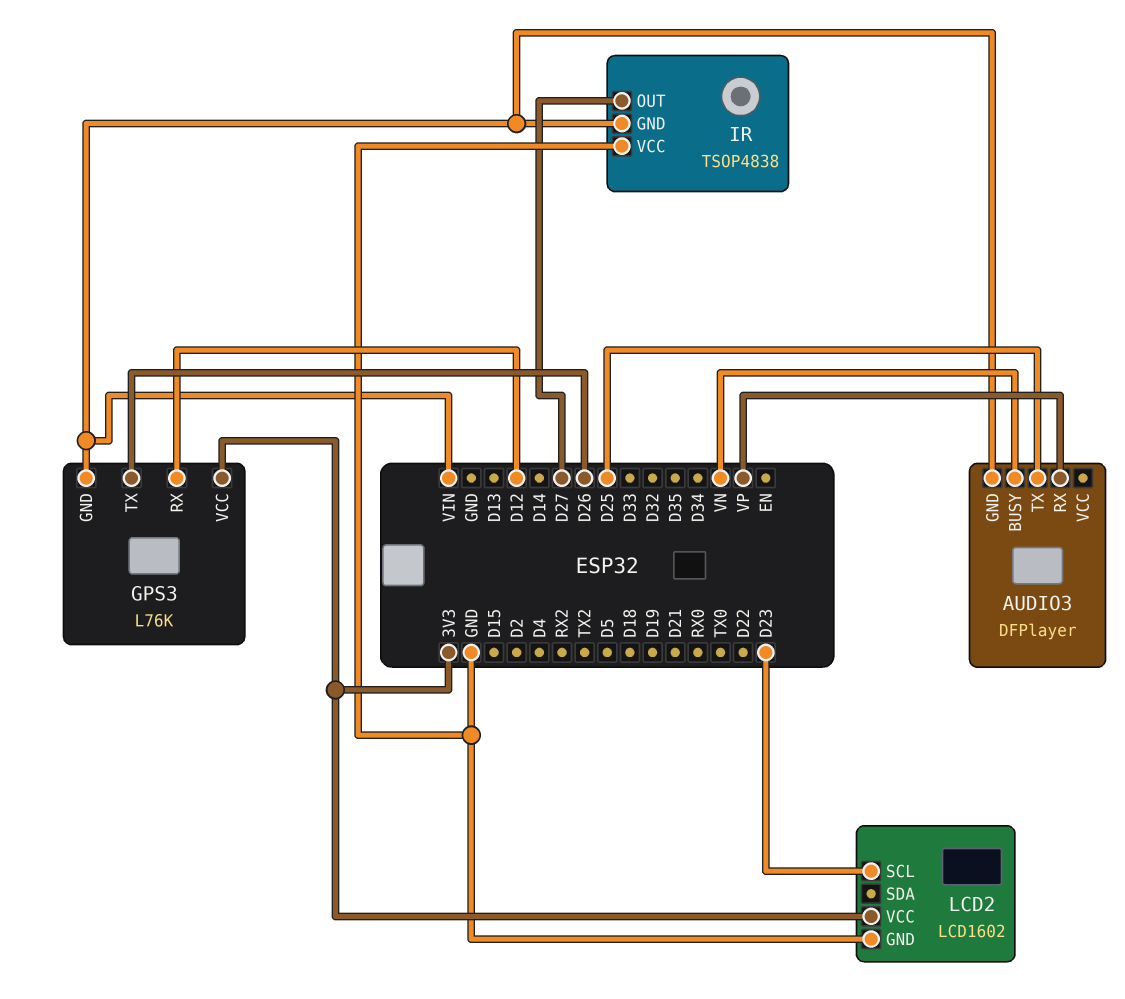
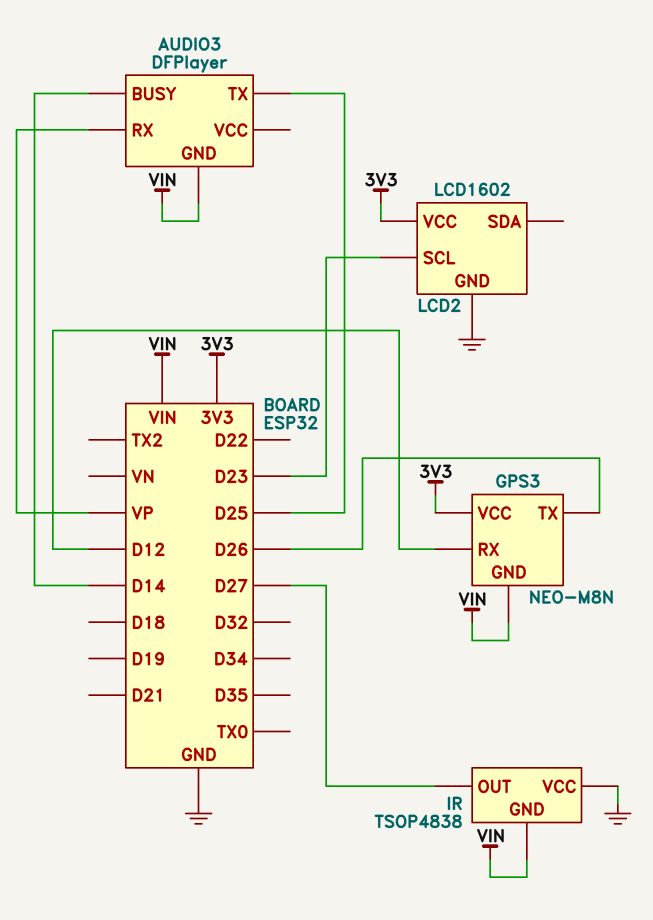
AUDIO3 pin BUSY: VN -> D14
GPS3: L76K -> NEO-M8N

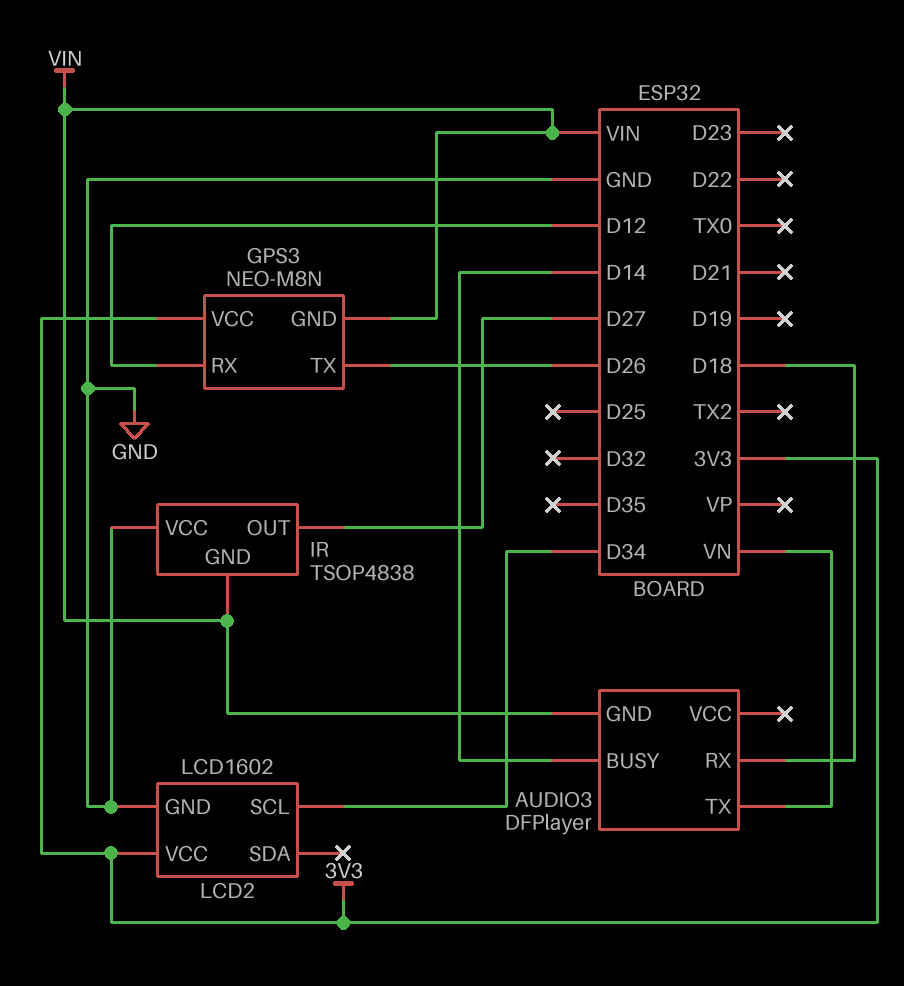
AUDIO3 pin RX: VP -> D18
AUDIO3 pin TX: D25 -> VN
LCD2 pin SCL: D23 -> D34

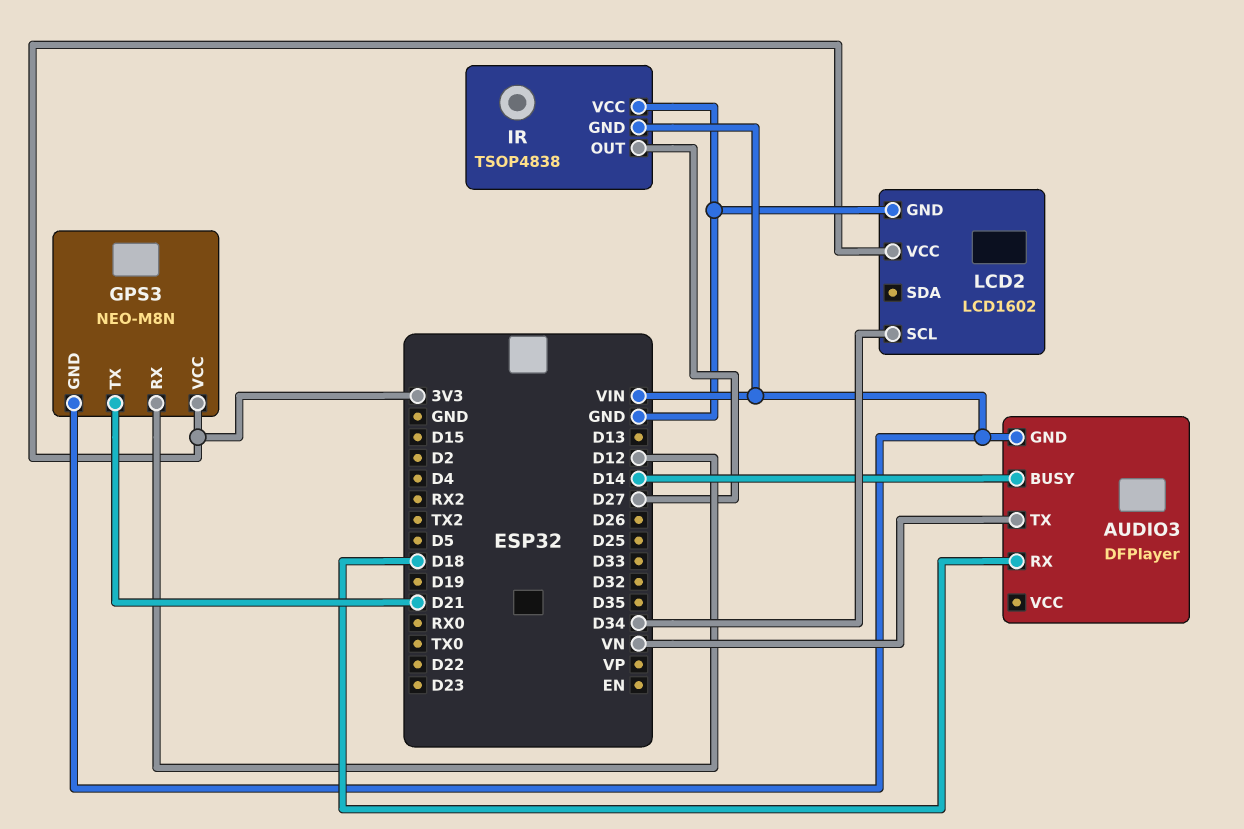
GPS3 pin TX: D26 -> D21

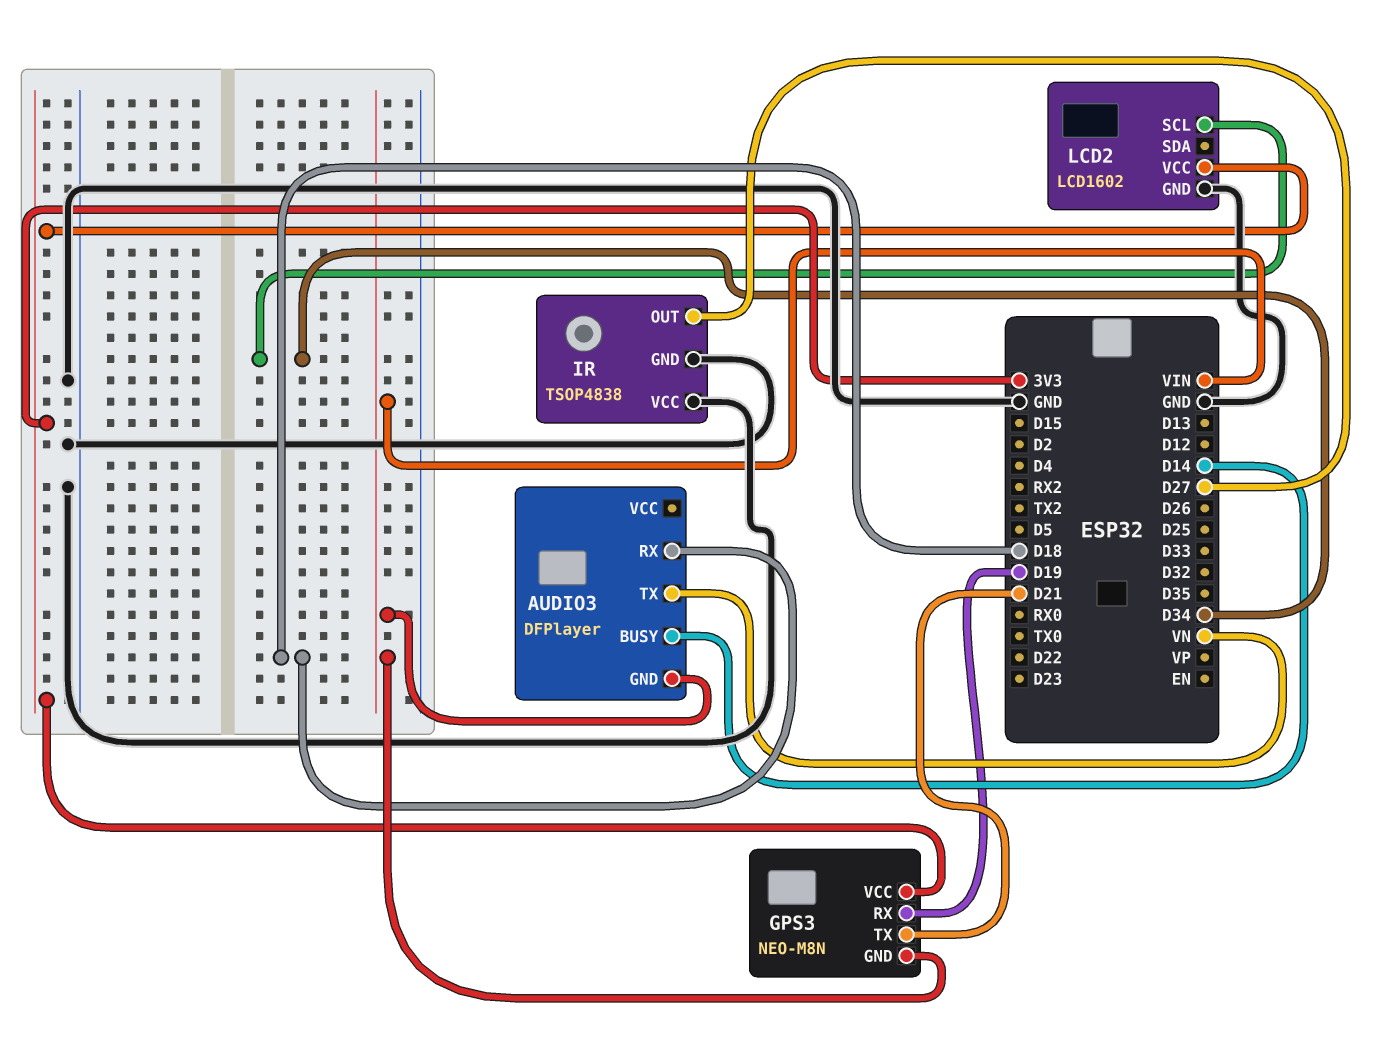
GPS3 pin RX: D12 -> D19
IR pin GND: VIN -> GND

